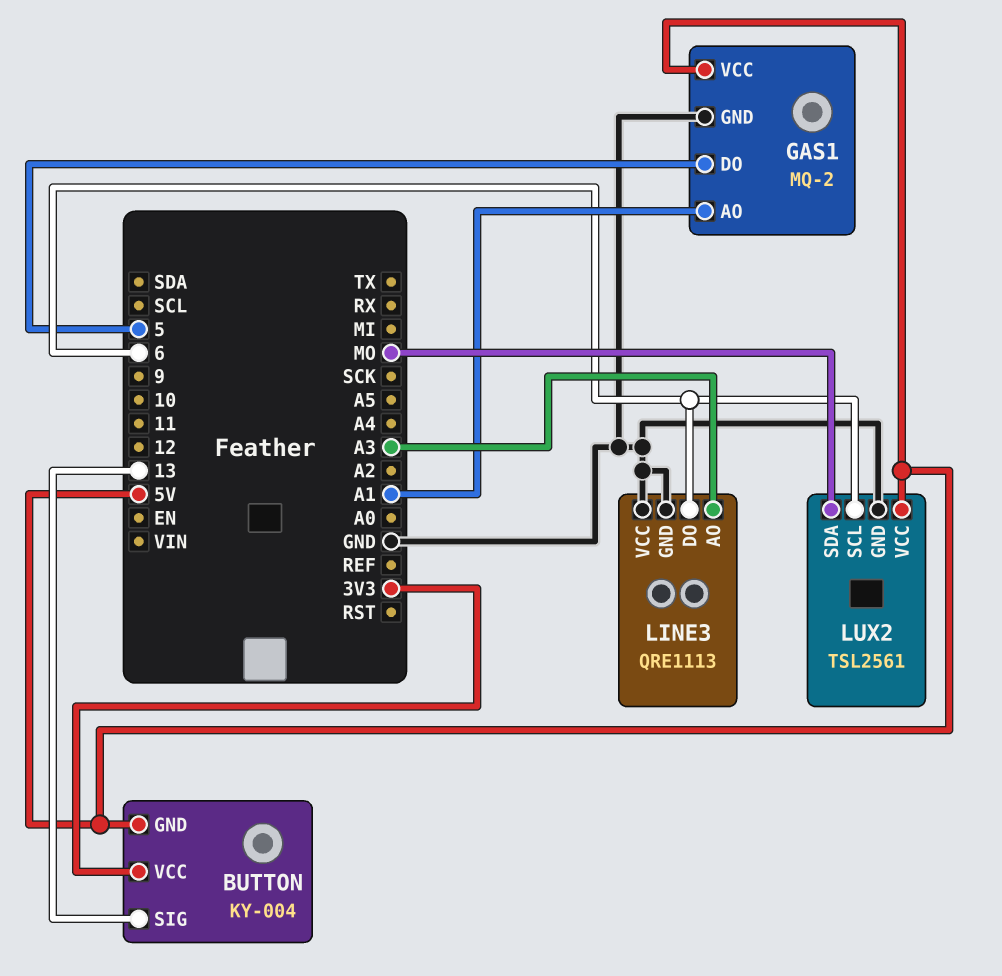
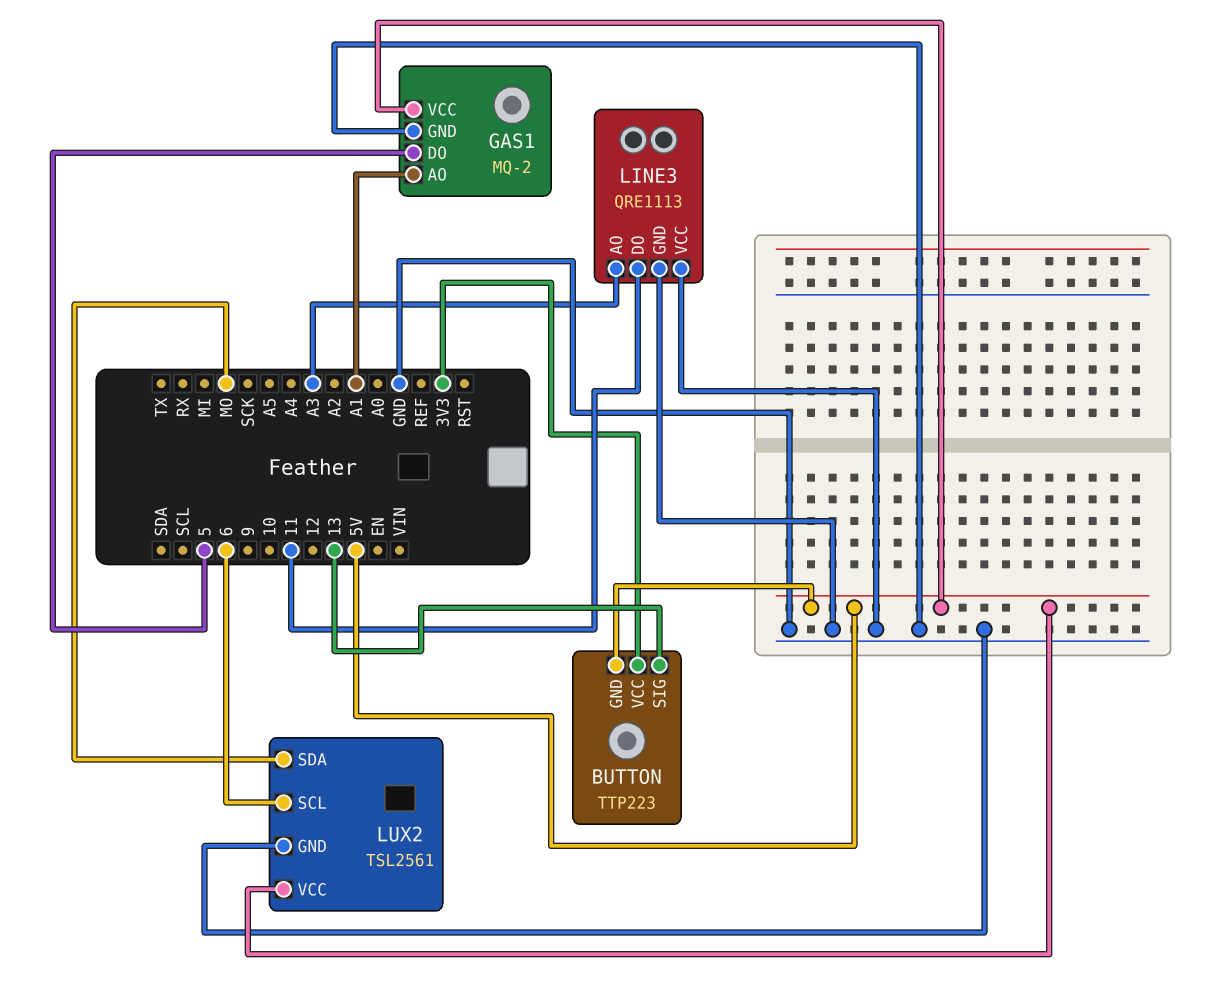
BUTTON: KY-004 -> TTP223
LINE3 pin DO: 6 -> 11

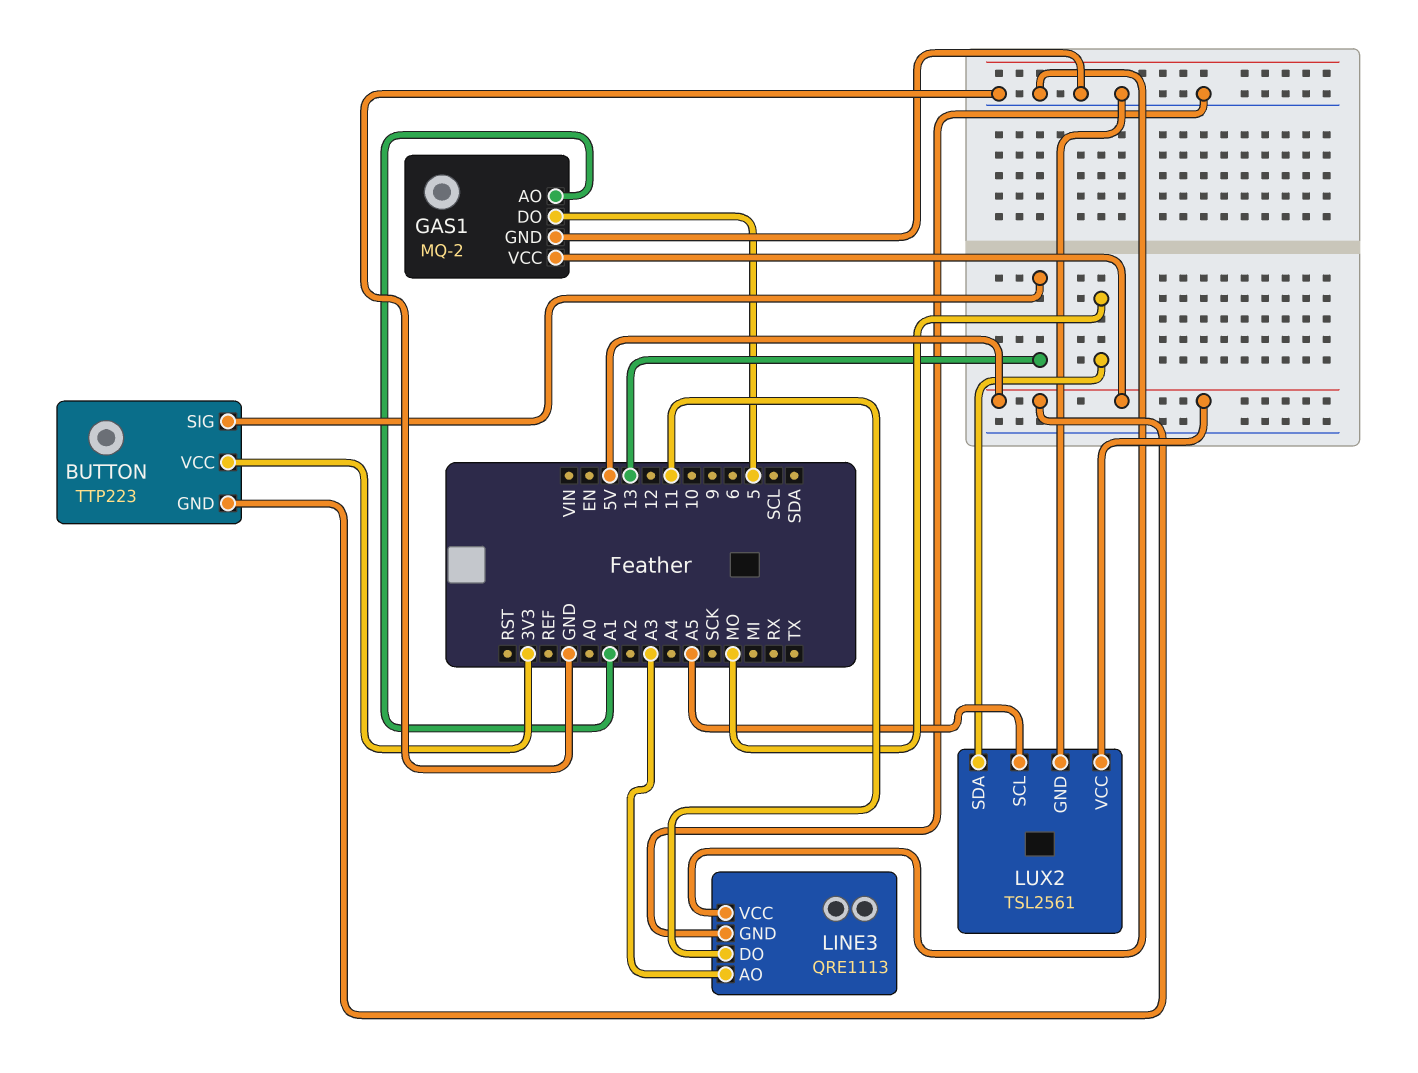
LUX2 pin SCL: 6 -> A5

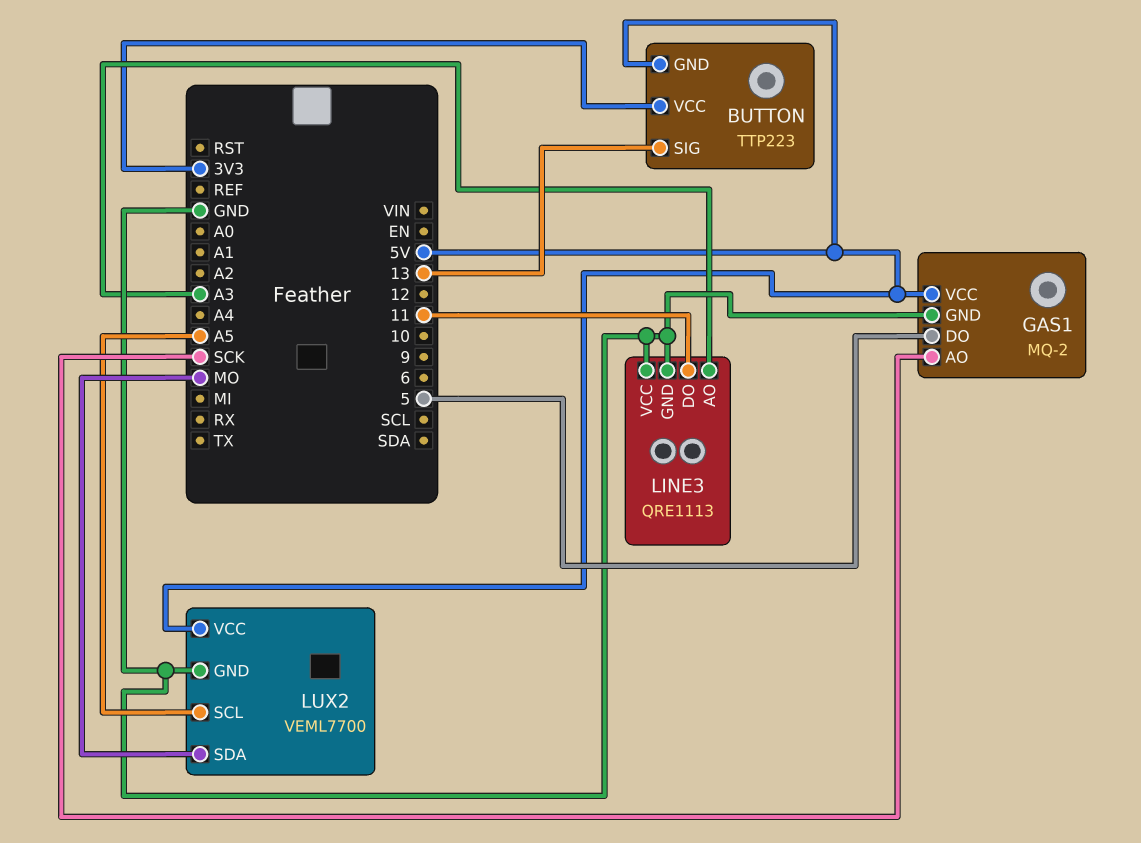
GAS1 pin AO: A1 -> SCK
LUX2: TSL2561 -> VEML7700

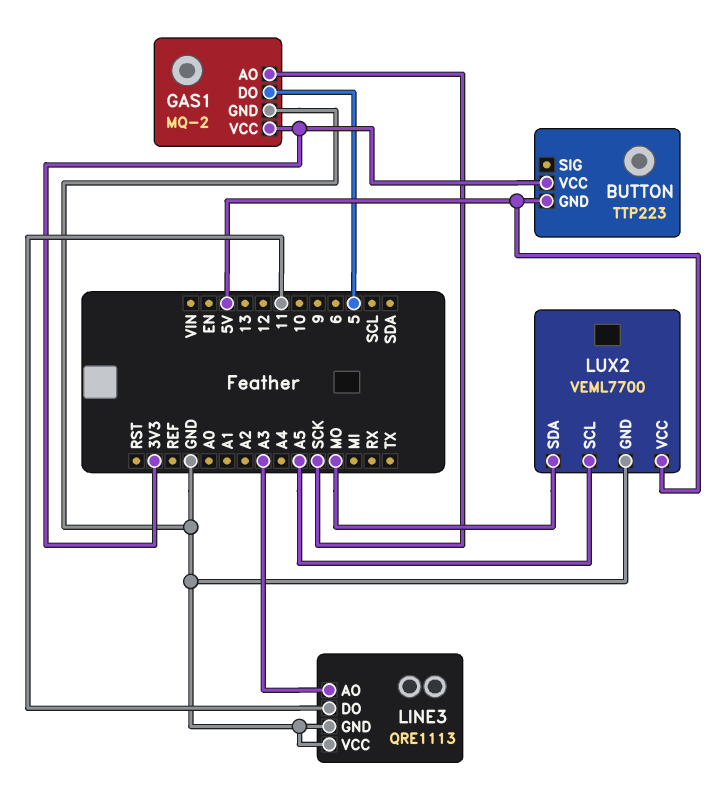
BUTTON pin SIG: 13 -> none
GAS1 pin VCC: 5V -> 3V3

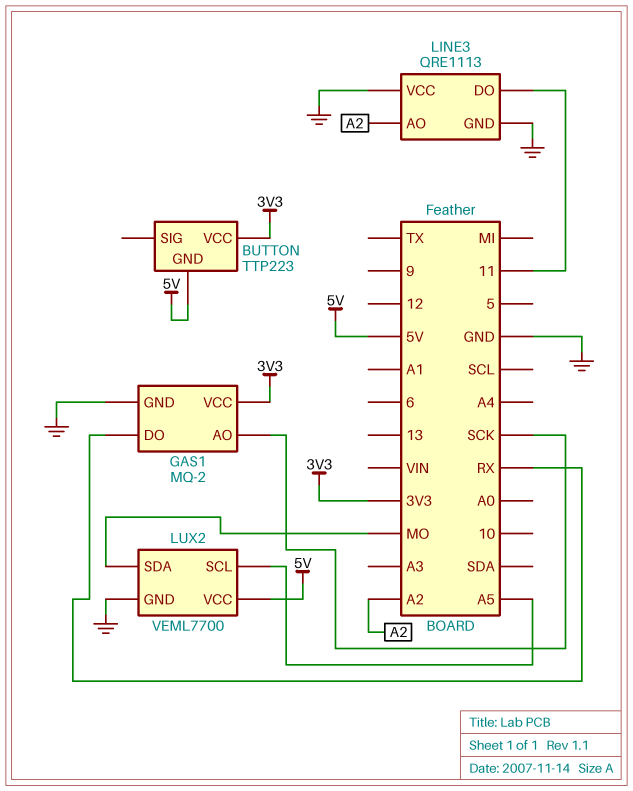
GAS1 pin DO: 5 -> RX
LINE3 pin AO: A3 -> A2

